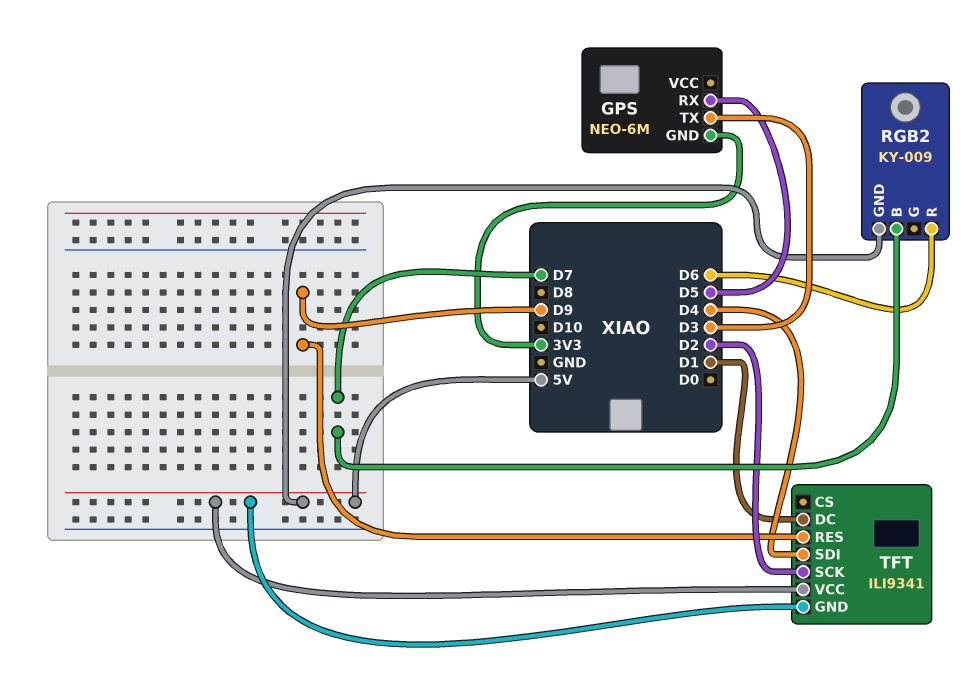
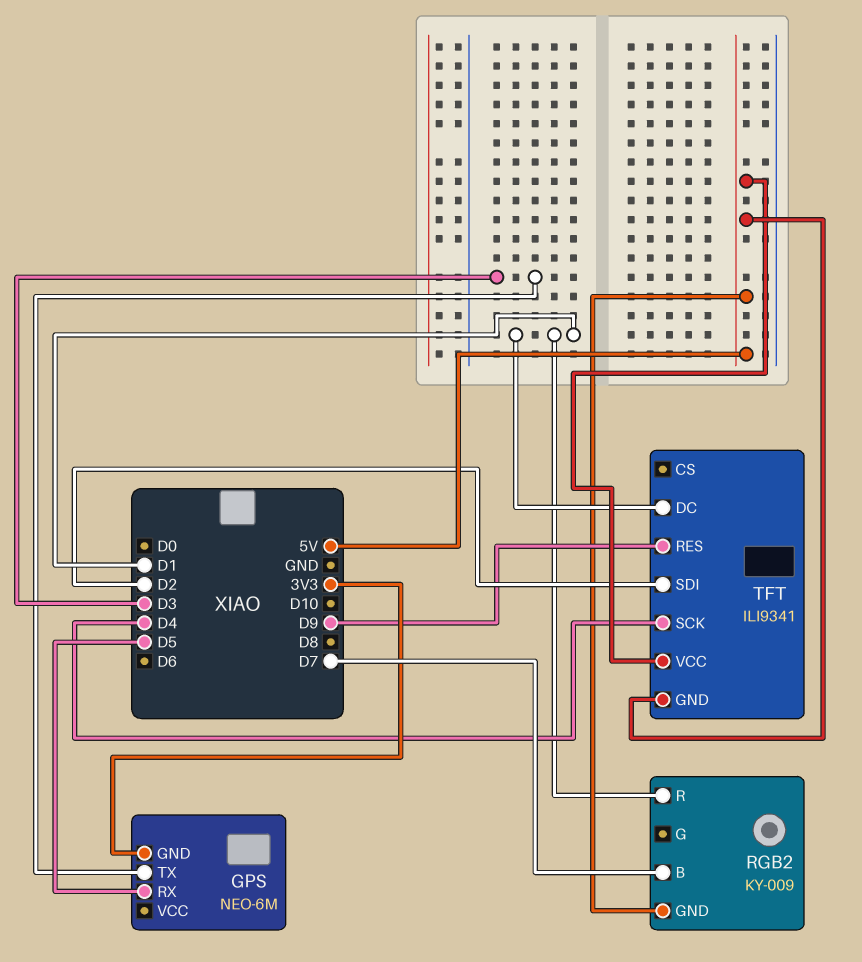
RGB2 pin R: D6 -> D1
TFT pin SCK: D2 -> D4
TFT pin SDI: D4 -> D2

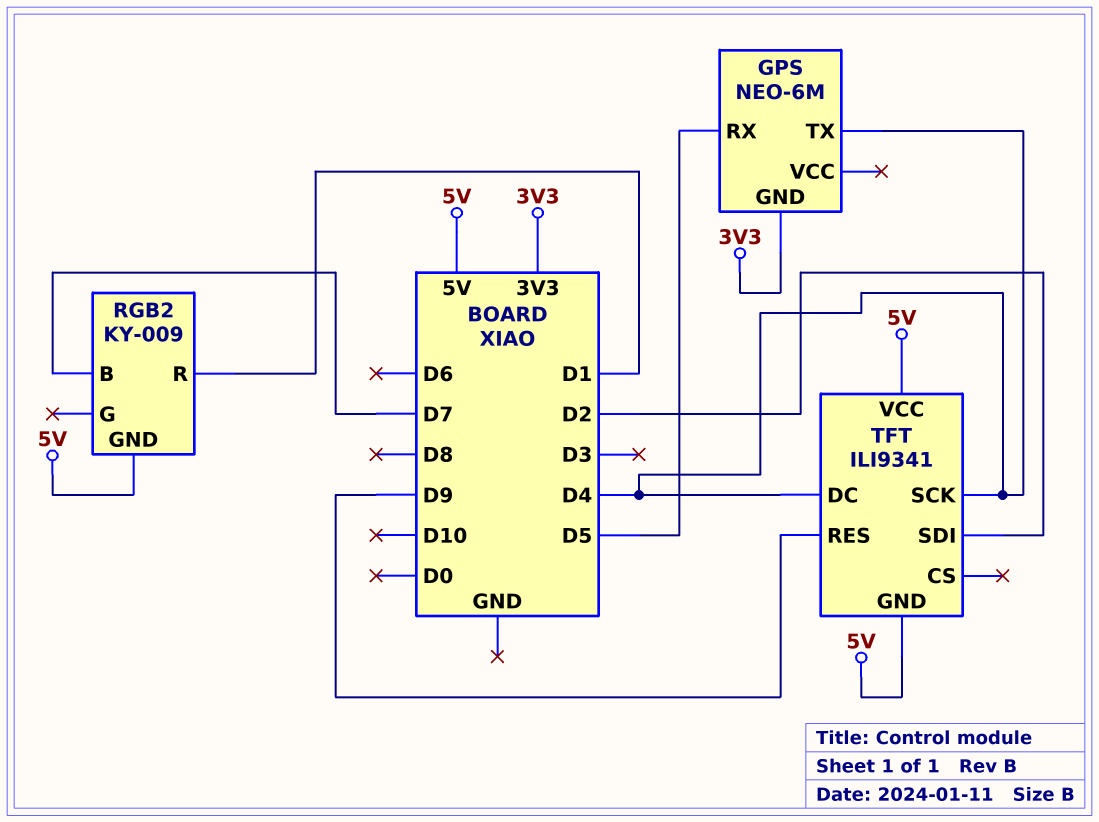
GPS pin TX: D3 -> D4
TFT pin DC: D1 -> D4

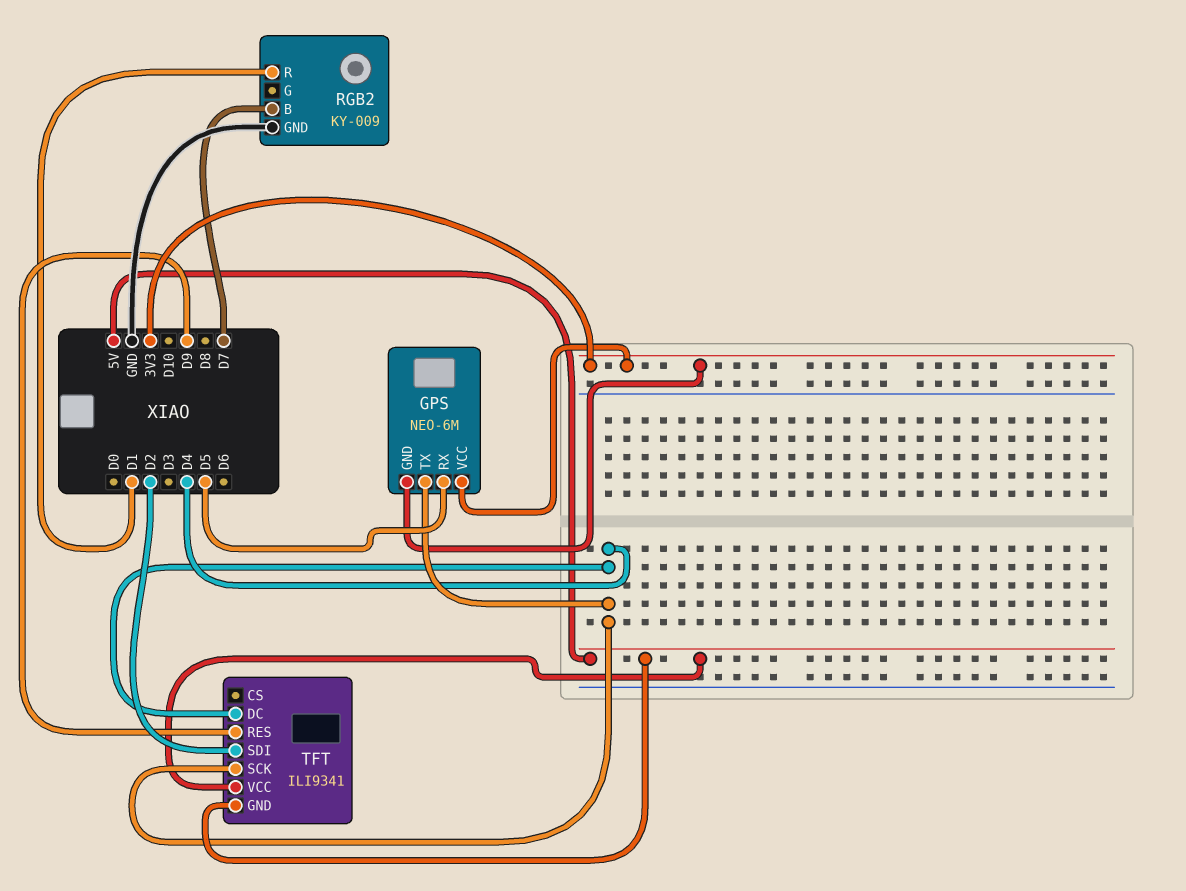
GPS pin VCC: none -> 3V3
RGB2 pin GND: 5V -> GND

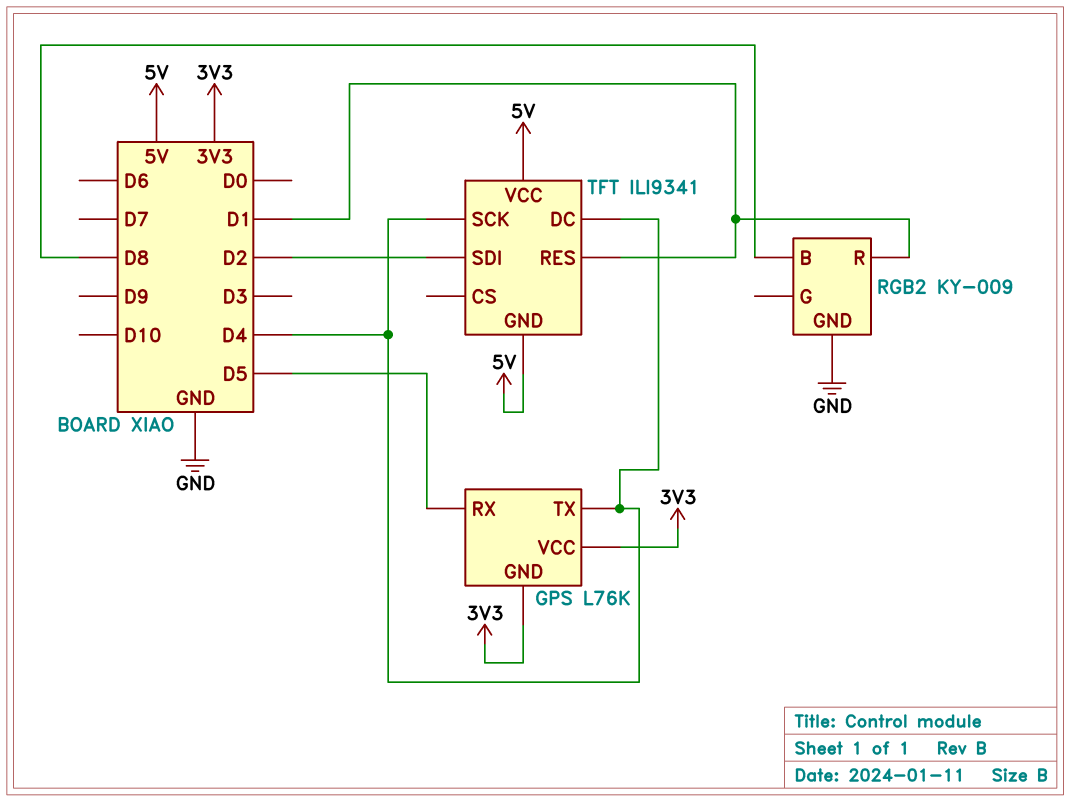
GPS: NEO-6M -> L76K
RGB2 pin B: D7 -> D8
TFT pin RES: D9 -> D1

